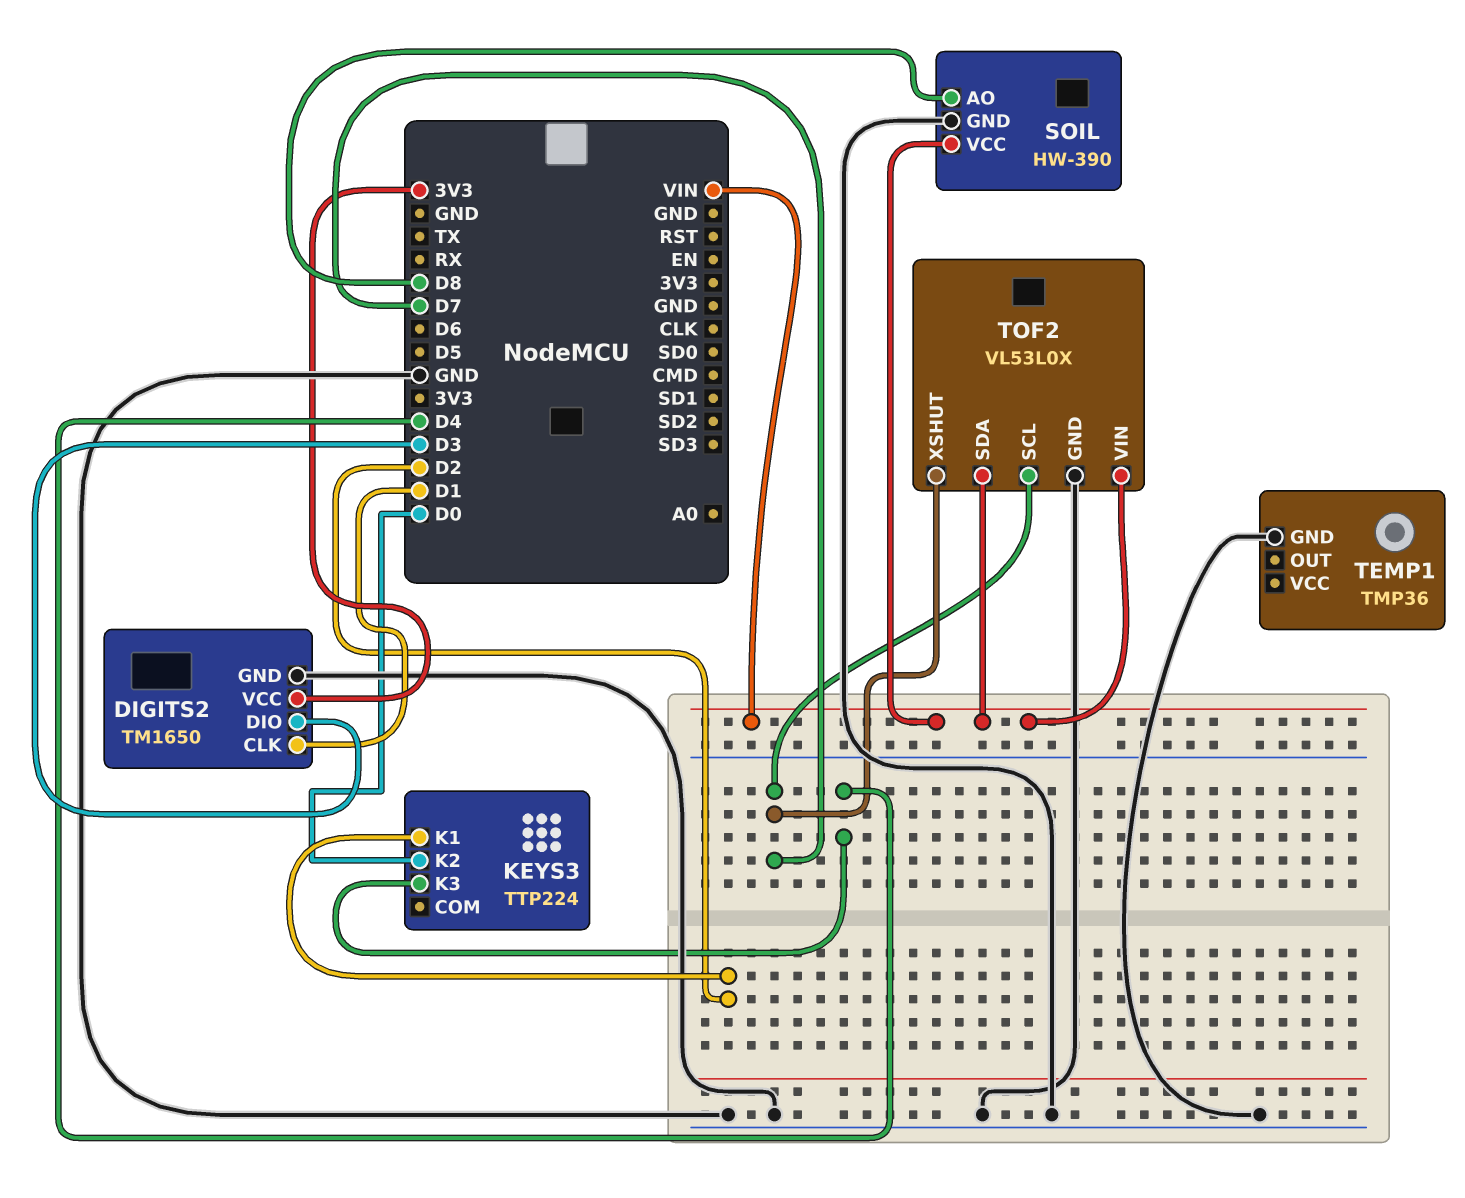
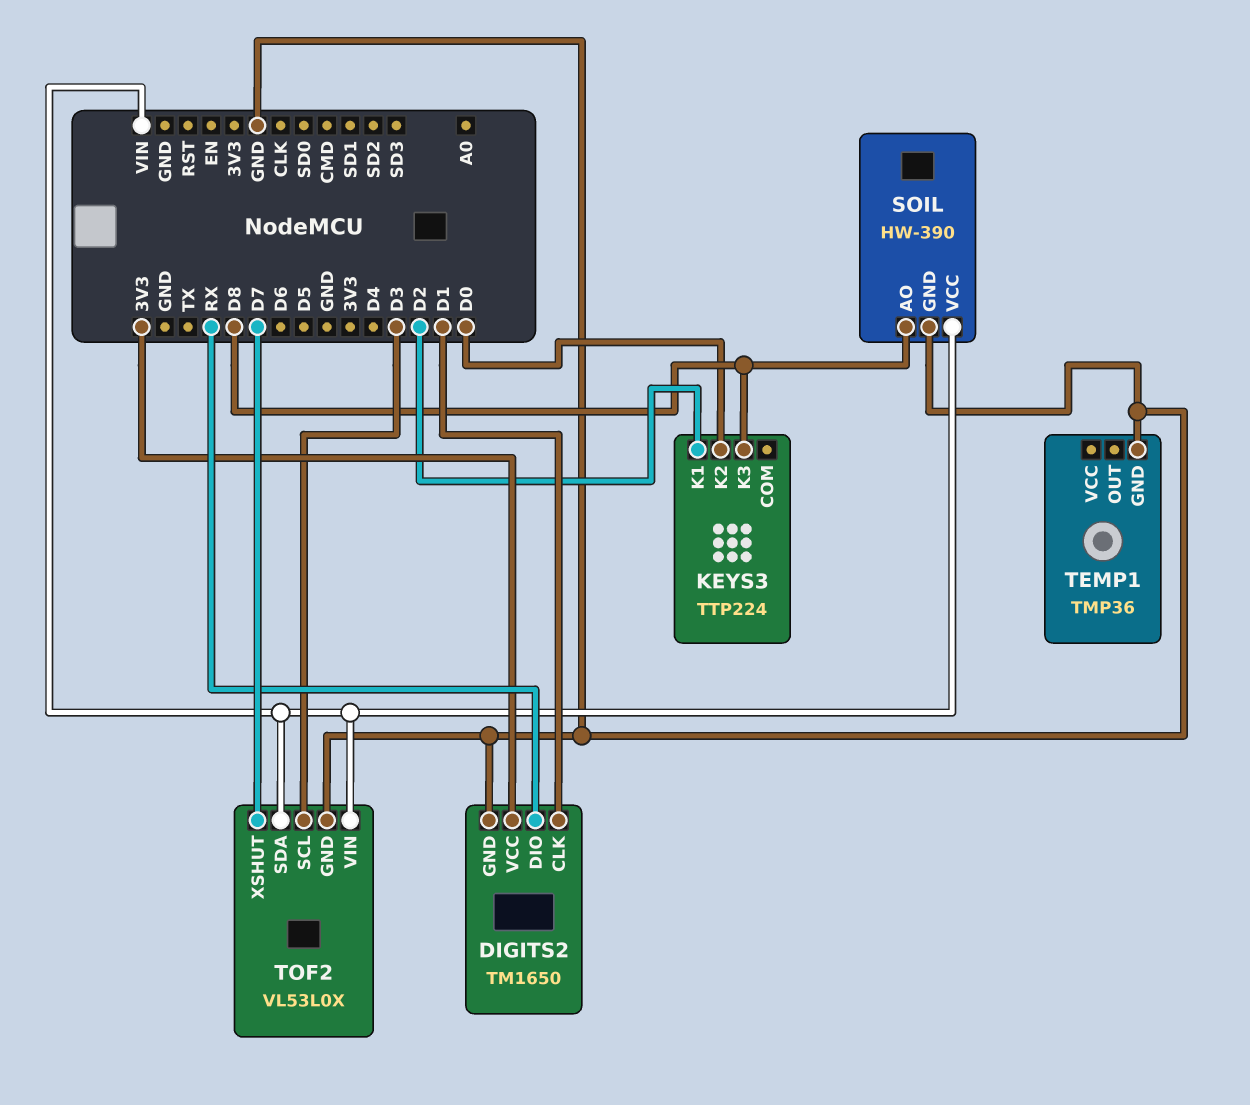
DIGITS2 pin DIO: D3 -> RX
KEYS3 pin K3: D4 -> D8
TOF2 pin SCL: D7 -> D3

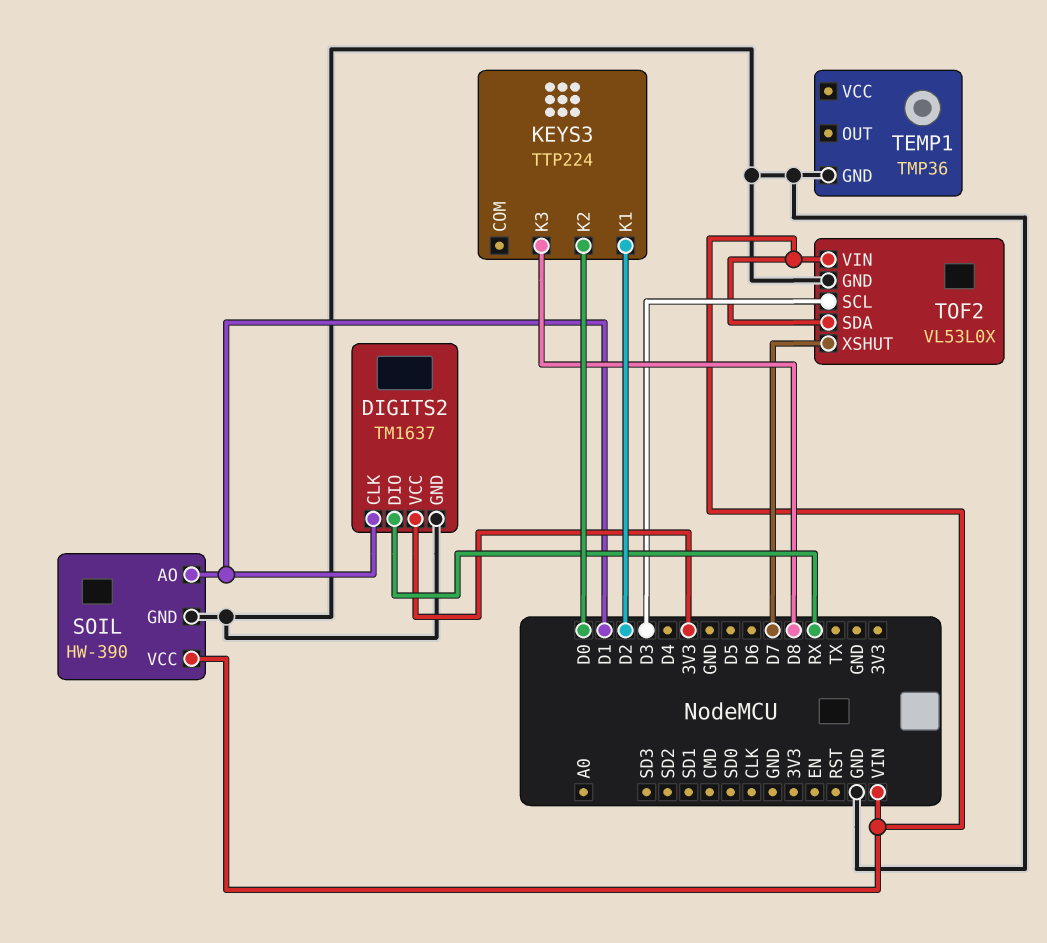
DIGITS2: TM1650 -> TM1637
SOIL pin AO: D8 -> D1

